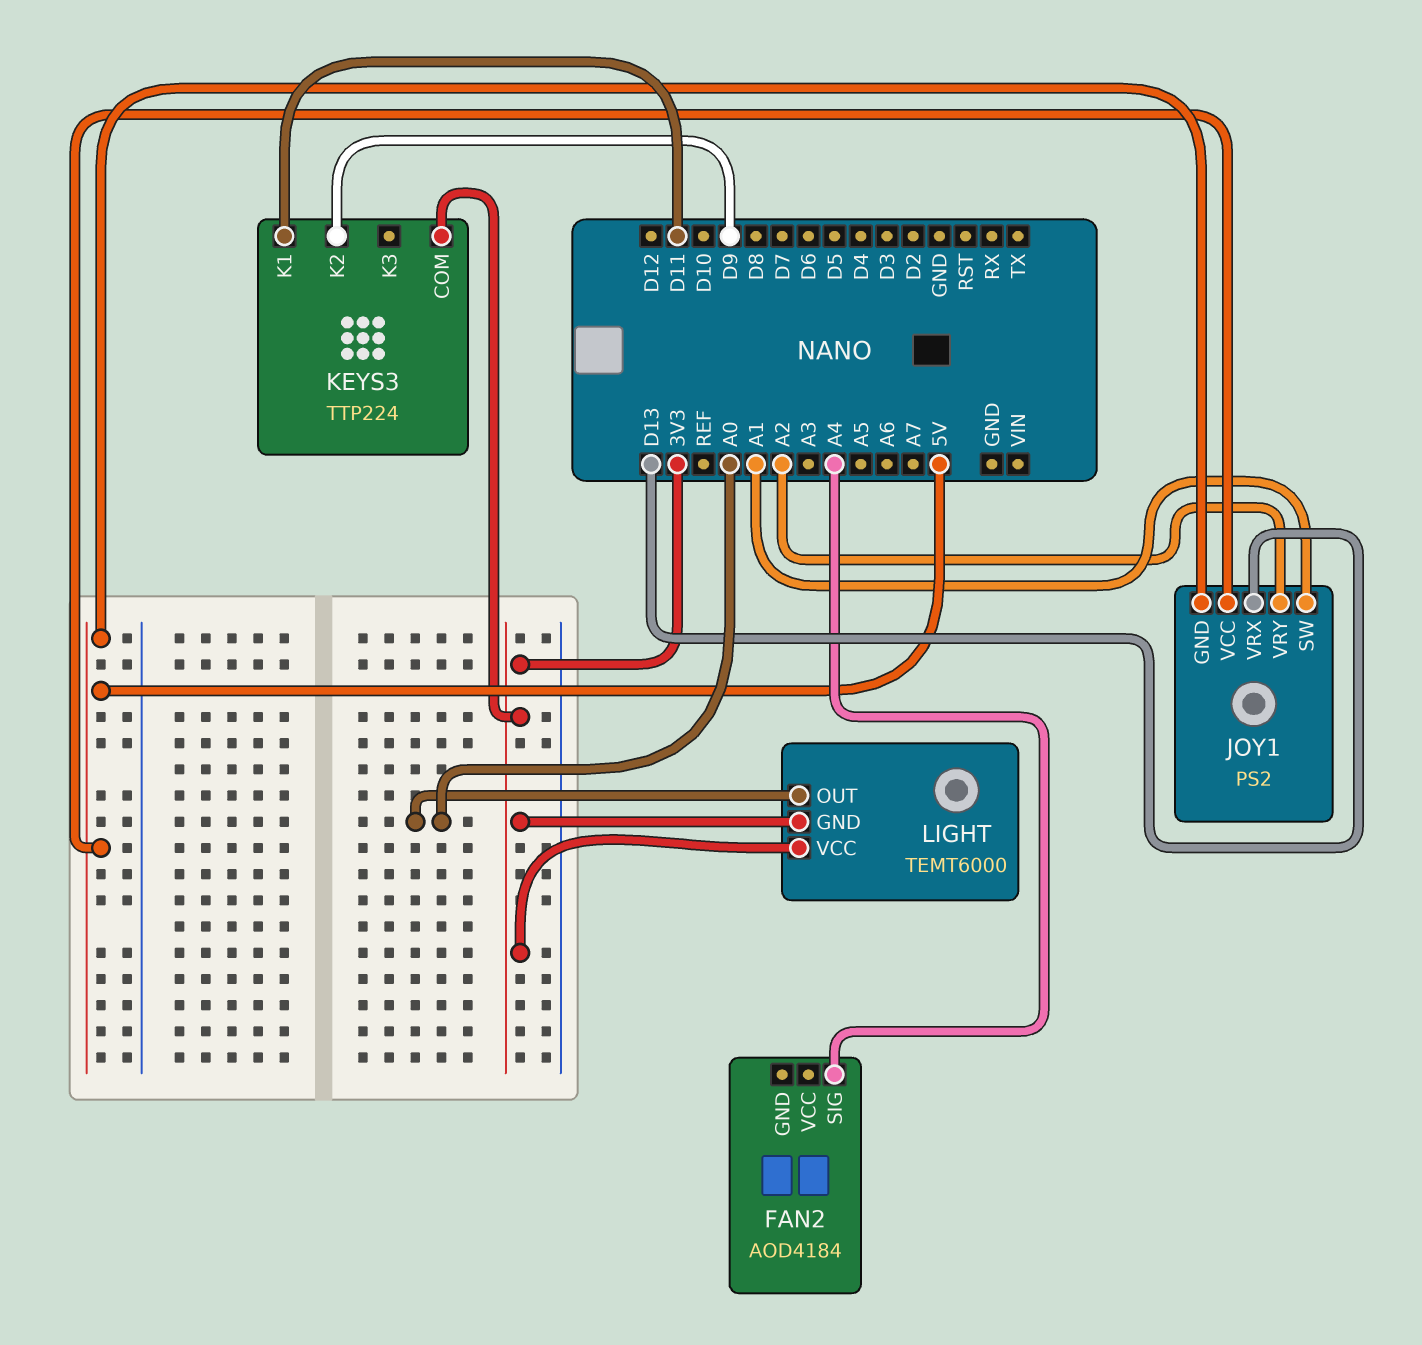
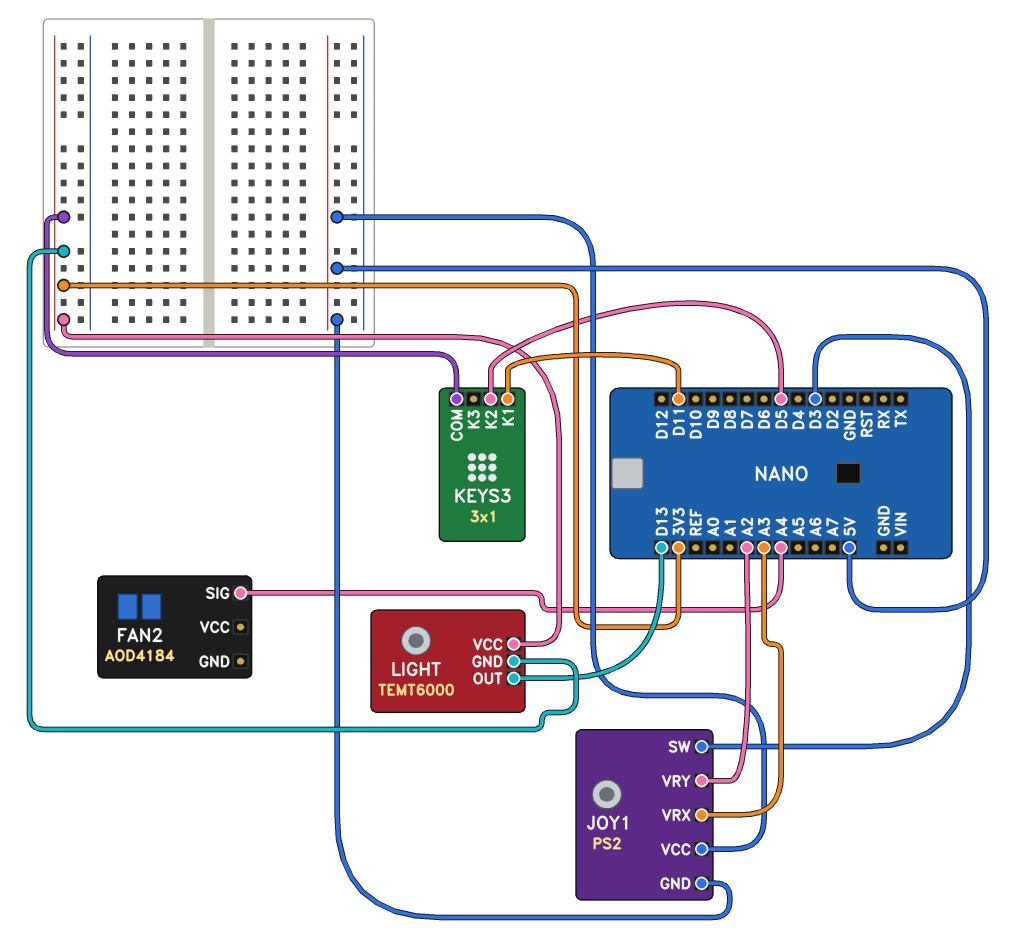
JOY1 pin SW: A1 -> D3
JOY1 pin VRX: D13 -> A3
KEYS3: TTP224 -> 3x1
KEYS3 pin K2: D9 -> D5
LIGHT pin OUT: A0 -> D13

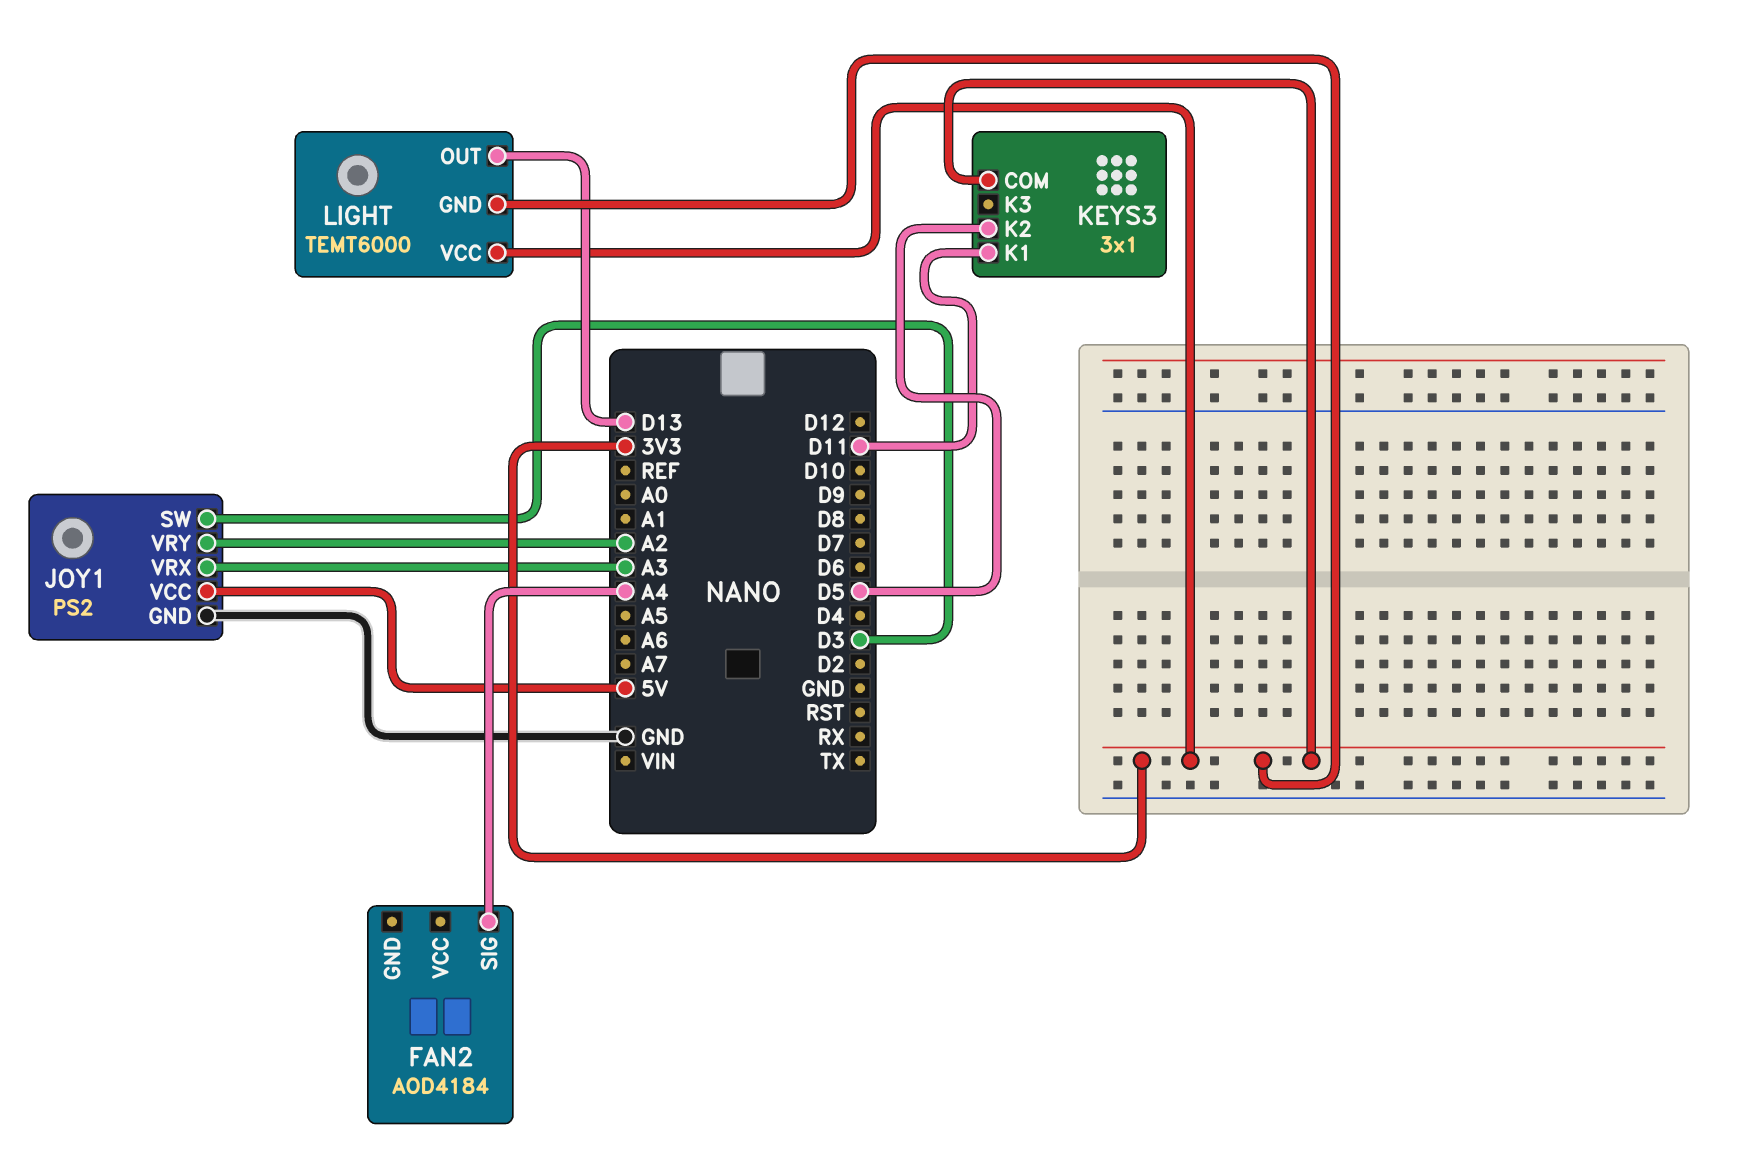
JOY1 pin GND: 5V -> GND

